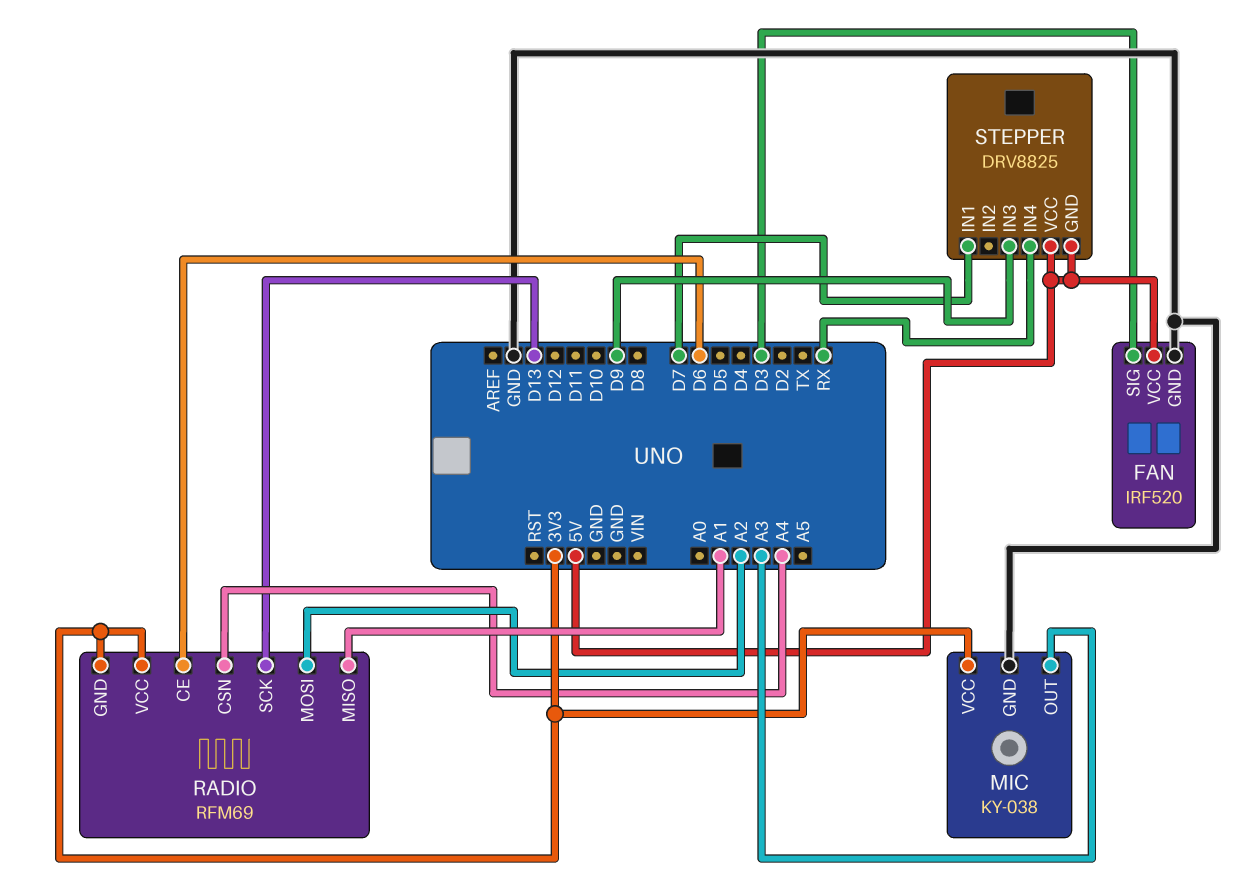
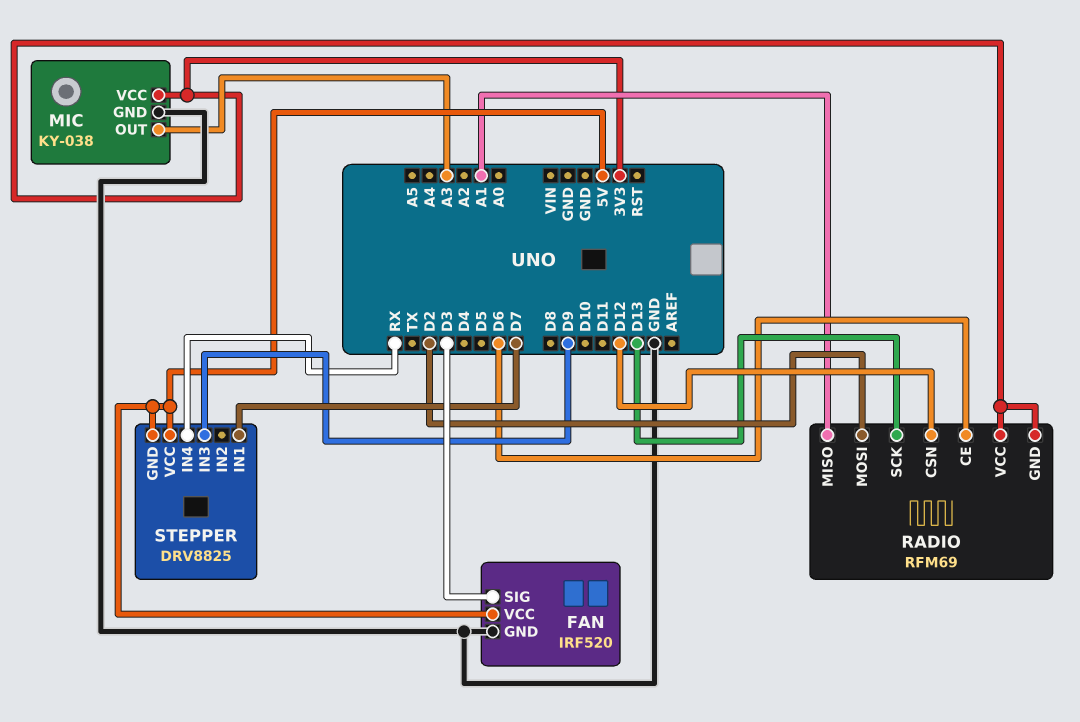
RADIO pin CSN: A4 -> D12
RADIO pin MOSI: A2 -> D2

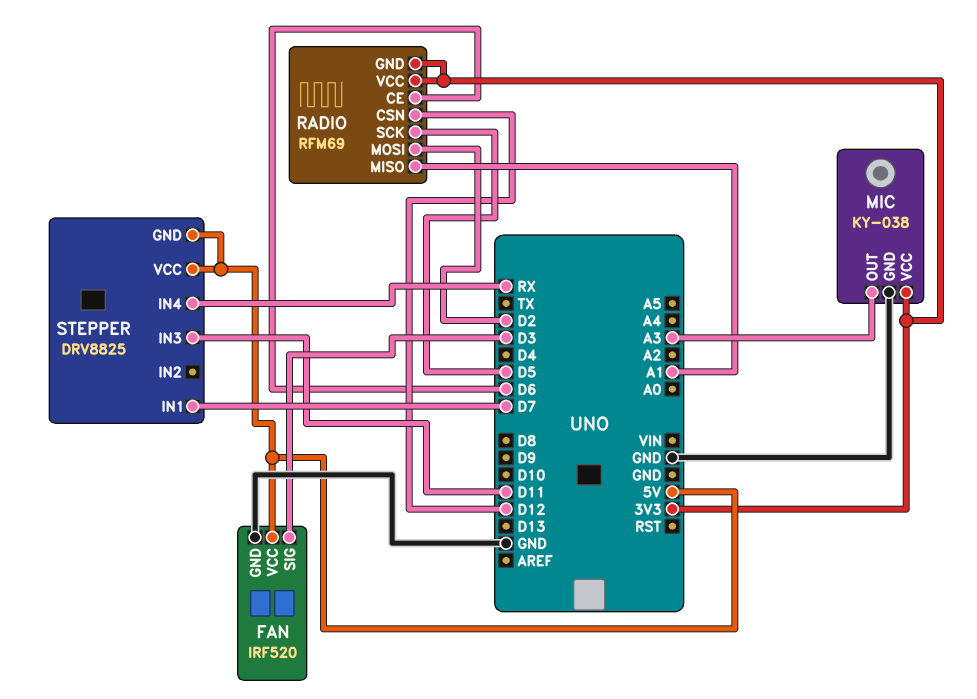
RADIO pin SCK: D13 -> D5
STEPPER pin IN3: D9 -> D11

